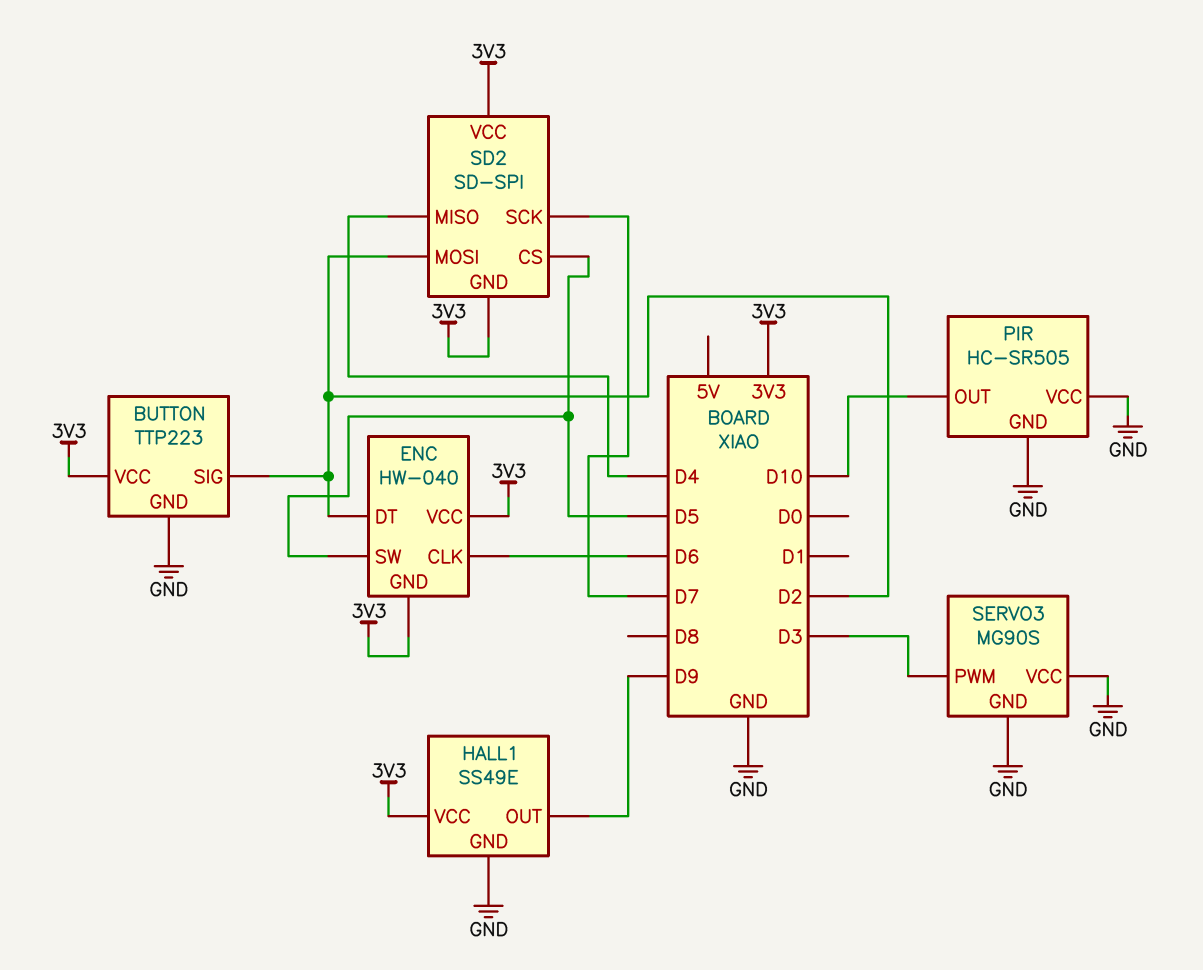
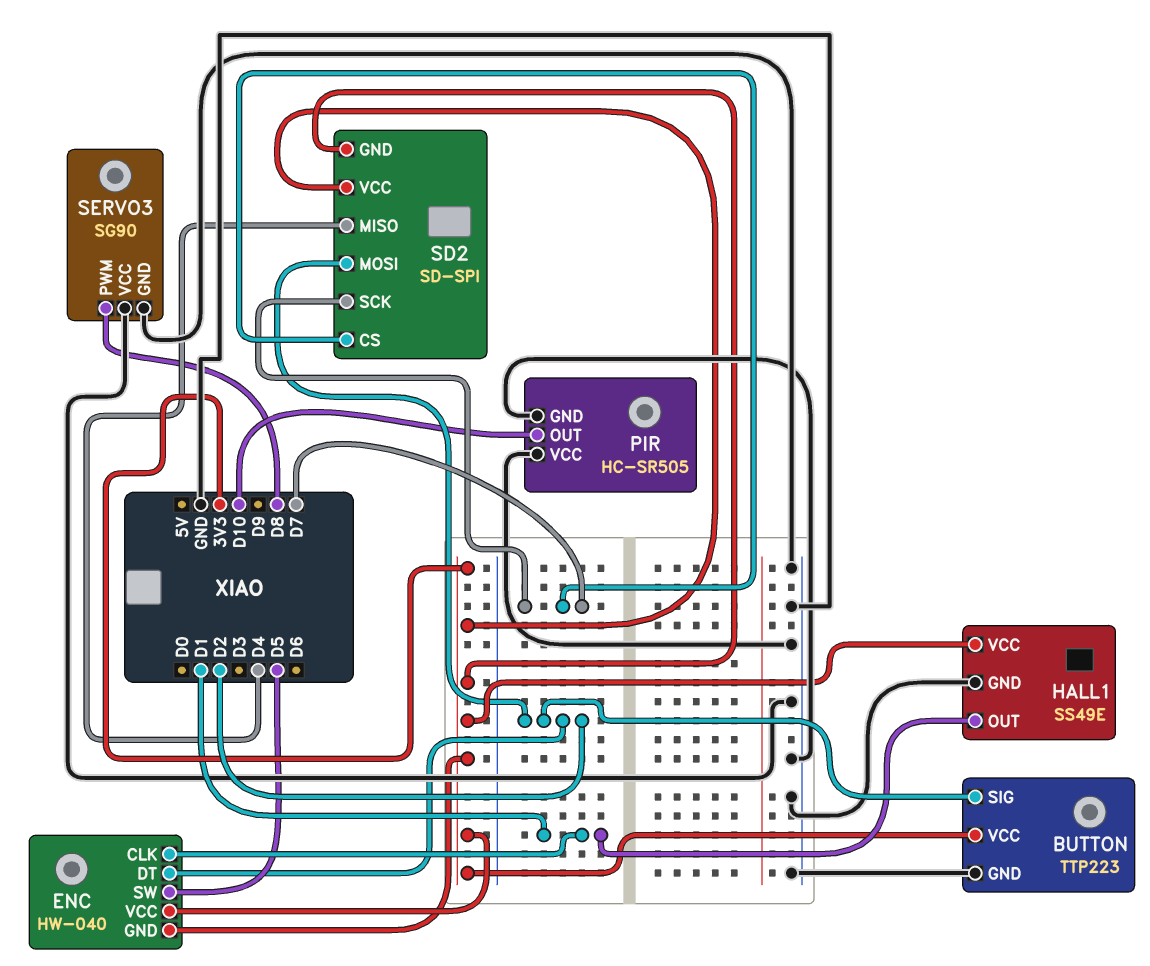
ENC pin CLK: D6 -> D1
HALL1 pin OUT: D9 -> D1
SD2 pin CS: D5 -> D7
SERVO3: MG90S -> SG90
SERVO3 pin PWM: D3 -> D8

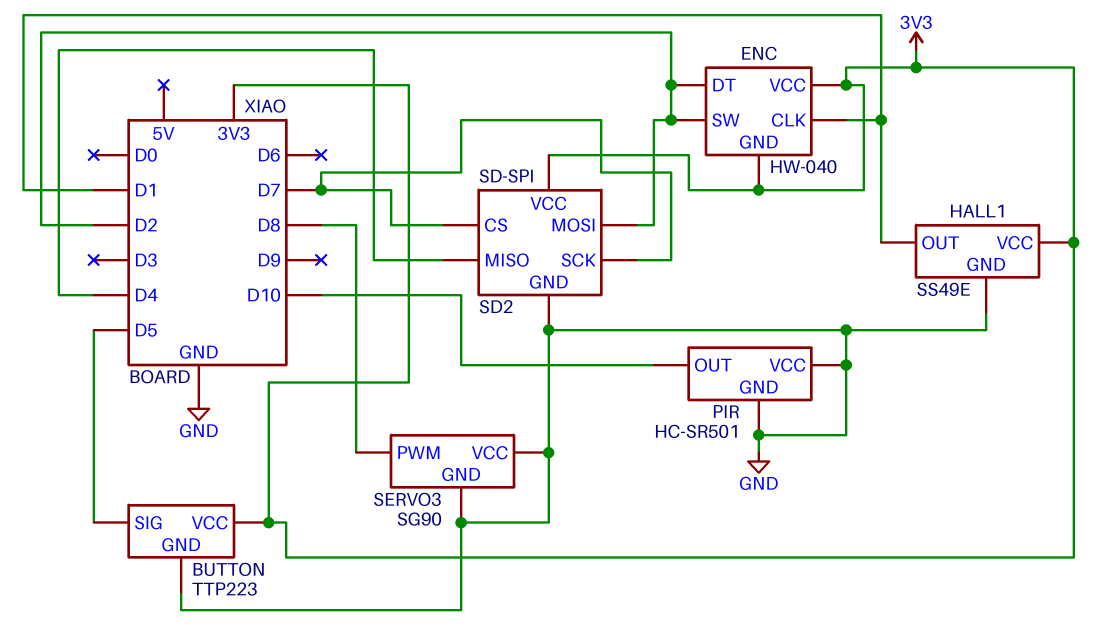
BUTTON pin SIG: D2 -> D5
ENC pin SW: D5 -> D2
PIR: HC-SR505 -> HC-SR501
SD2 pin GND: 3V3 -> GND

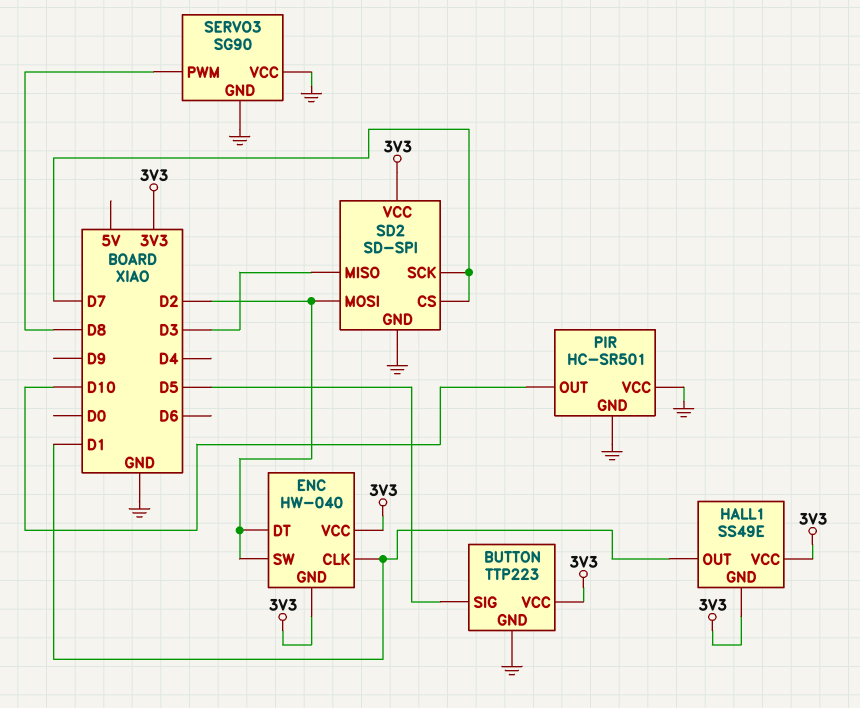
HALL1 pin GND: GND -> 3V3
SD2 pin MISO: D4 -> D3

